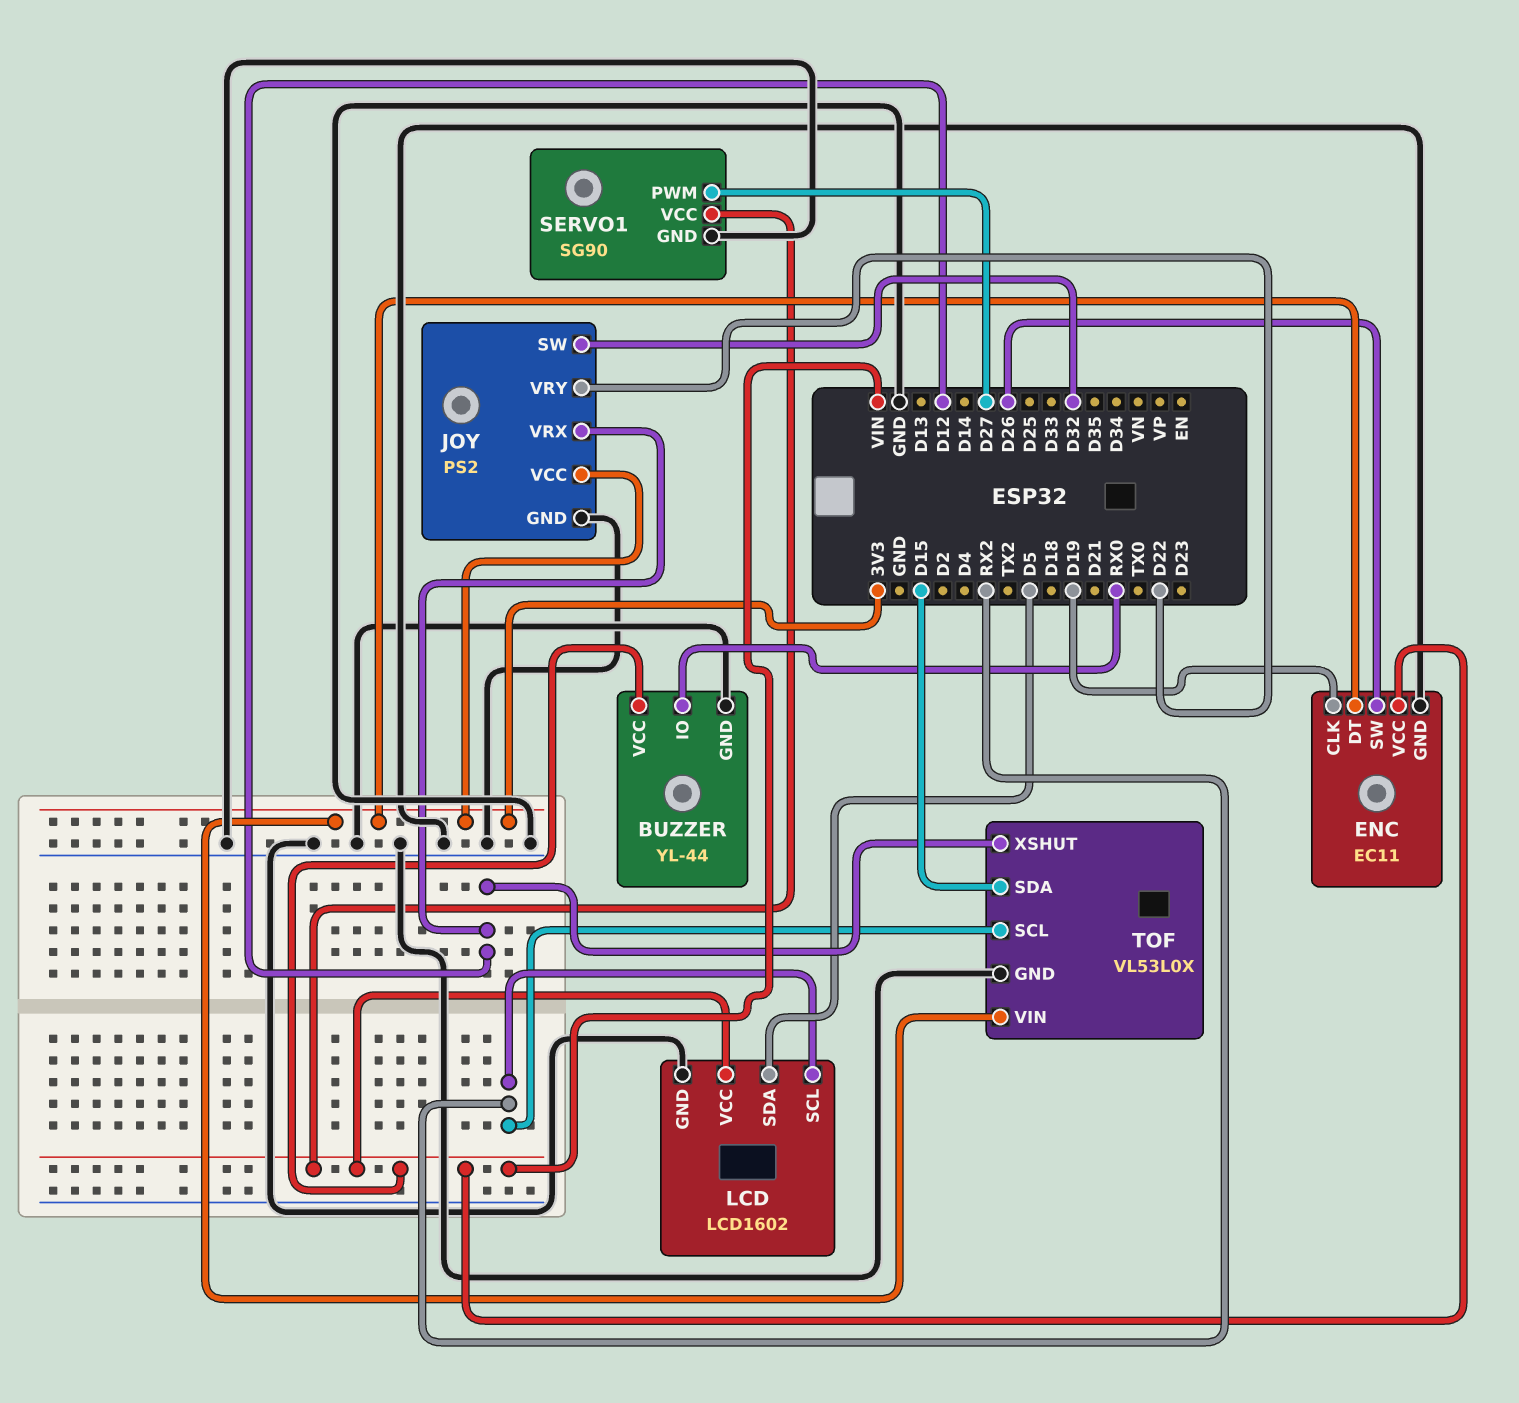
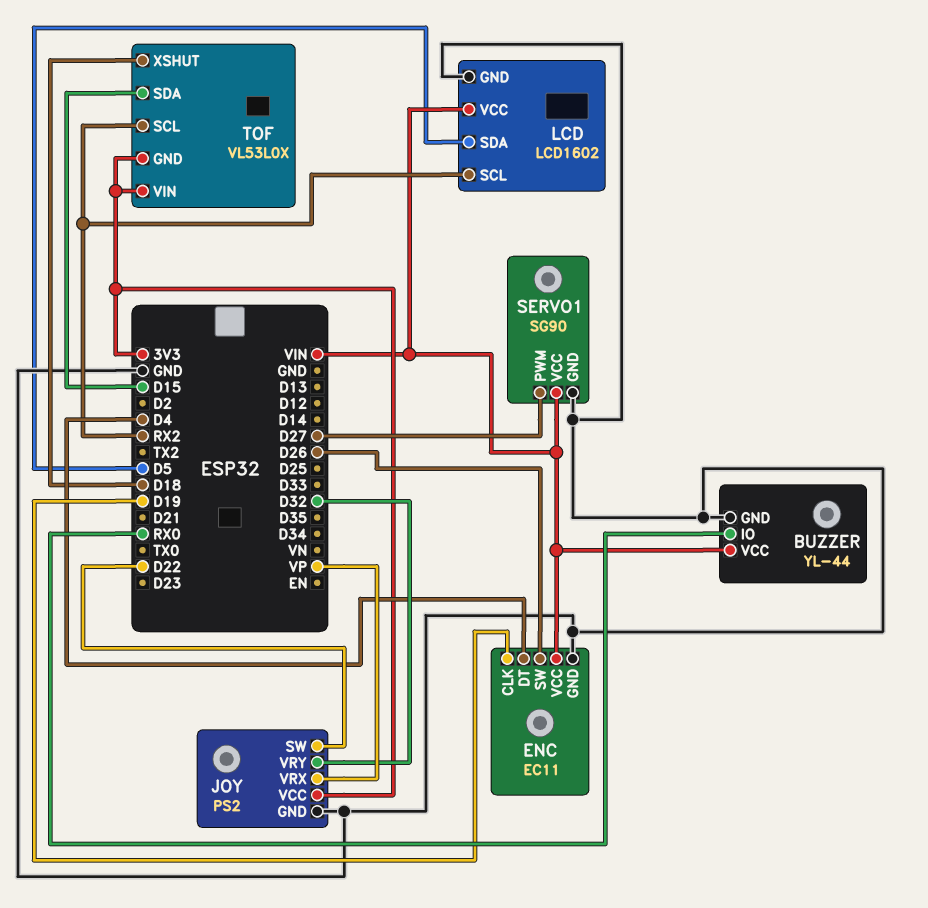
ENC pin DT: 3V3 -> D4
JOY pin SW: D32 -> D22
JOY pin VRX: D12 -> VP
JOY pin VRY: D22 -> D32
TOF pin GND: GND -> 3V3
TOF pin XSHUT: D12 -> D18

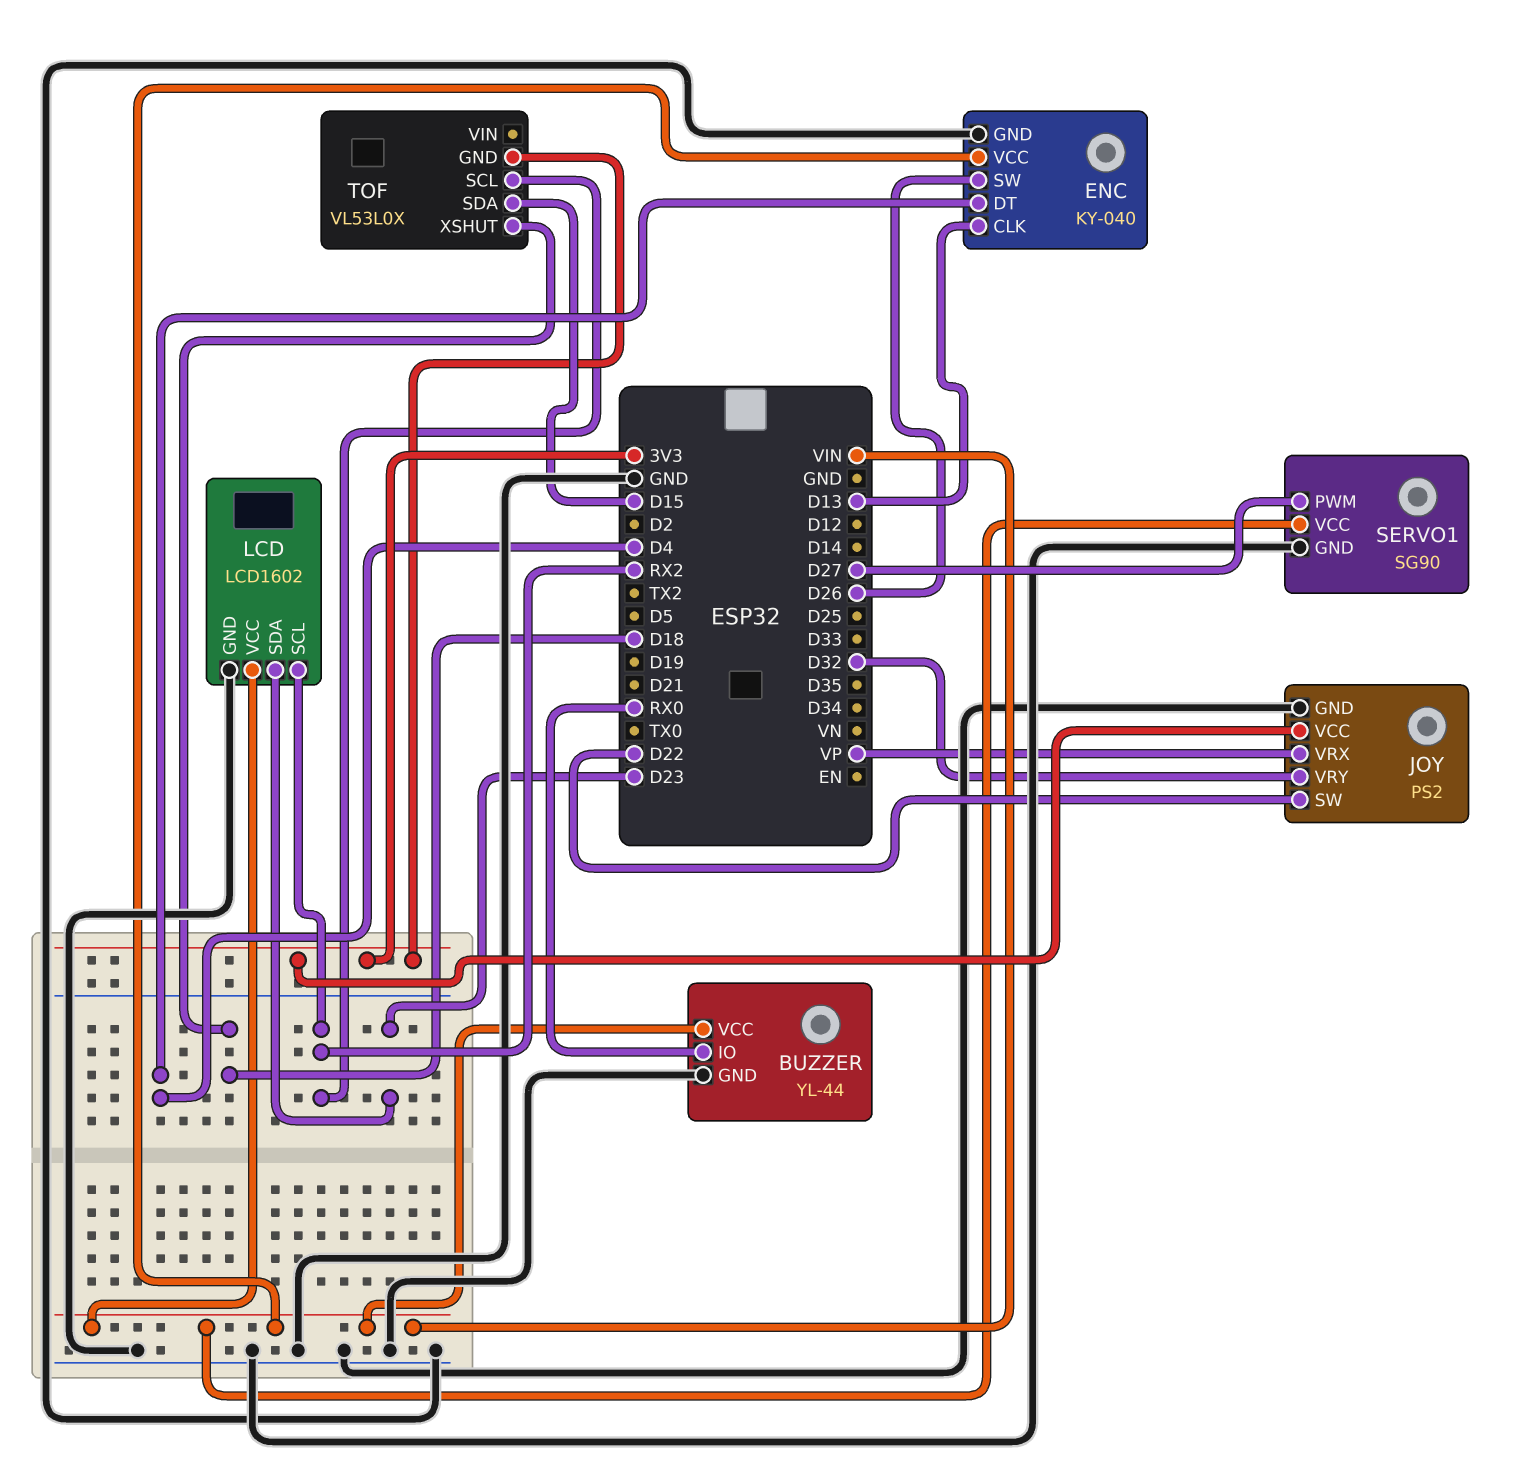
ENC: EC11 -> KY-040
ENC pin CLK: D19 -> D13
LCD pin SDA: D5 -> D23
TOF pin VIN: 3V3 -> none

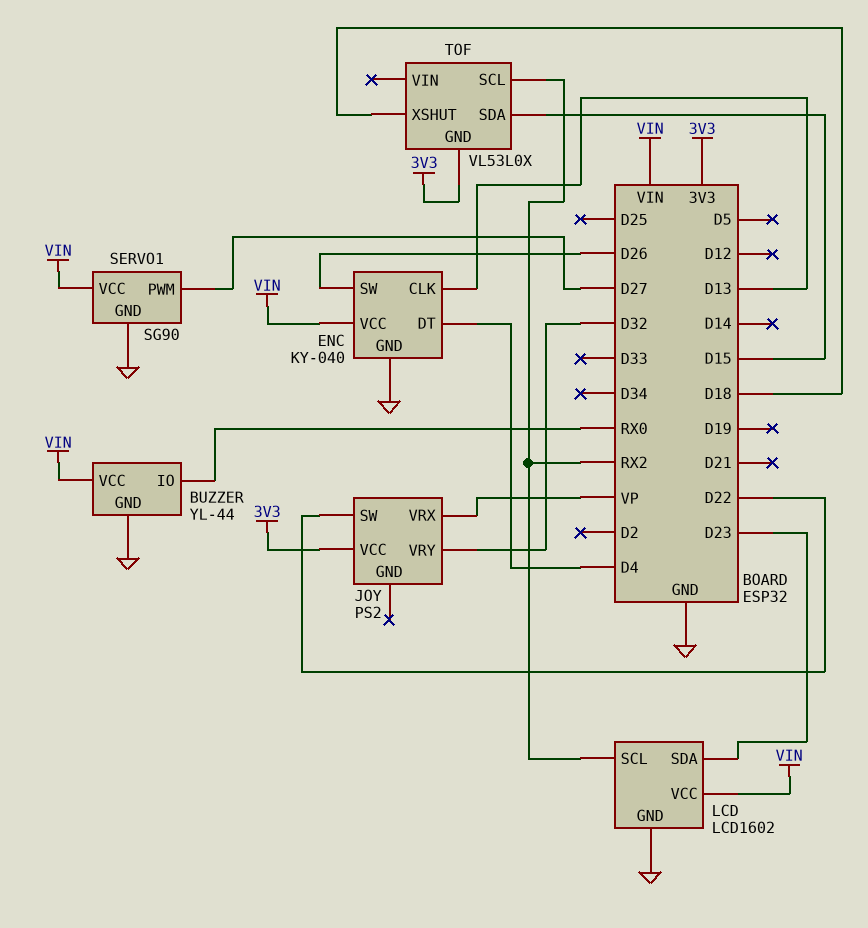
JOY pin GND: GND -> none

